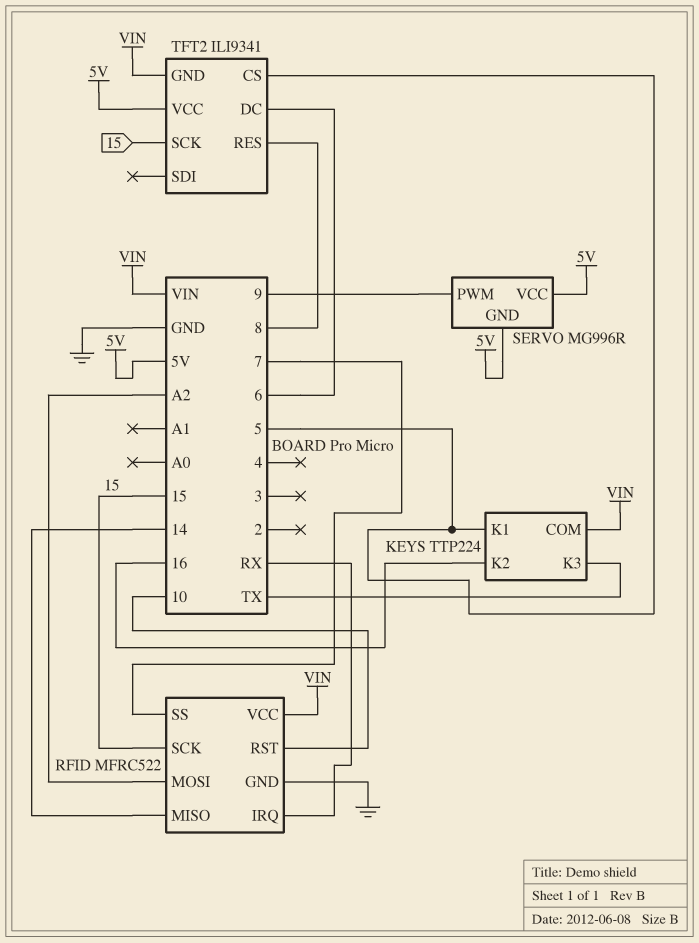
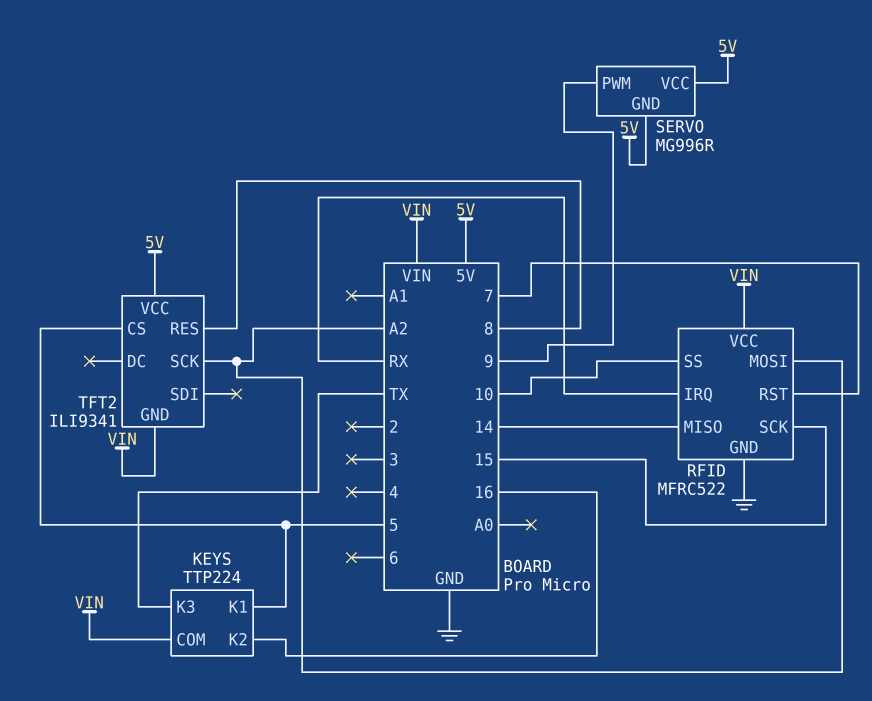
RFID pin RST: 10 -> 7
RFID pin SS: 7 -> 10
TFT2 pin DC: 6 -> none
TFT2 pin SCK: 15 -> A2

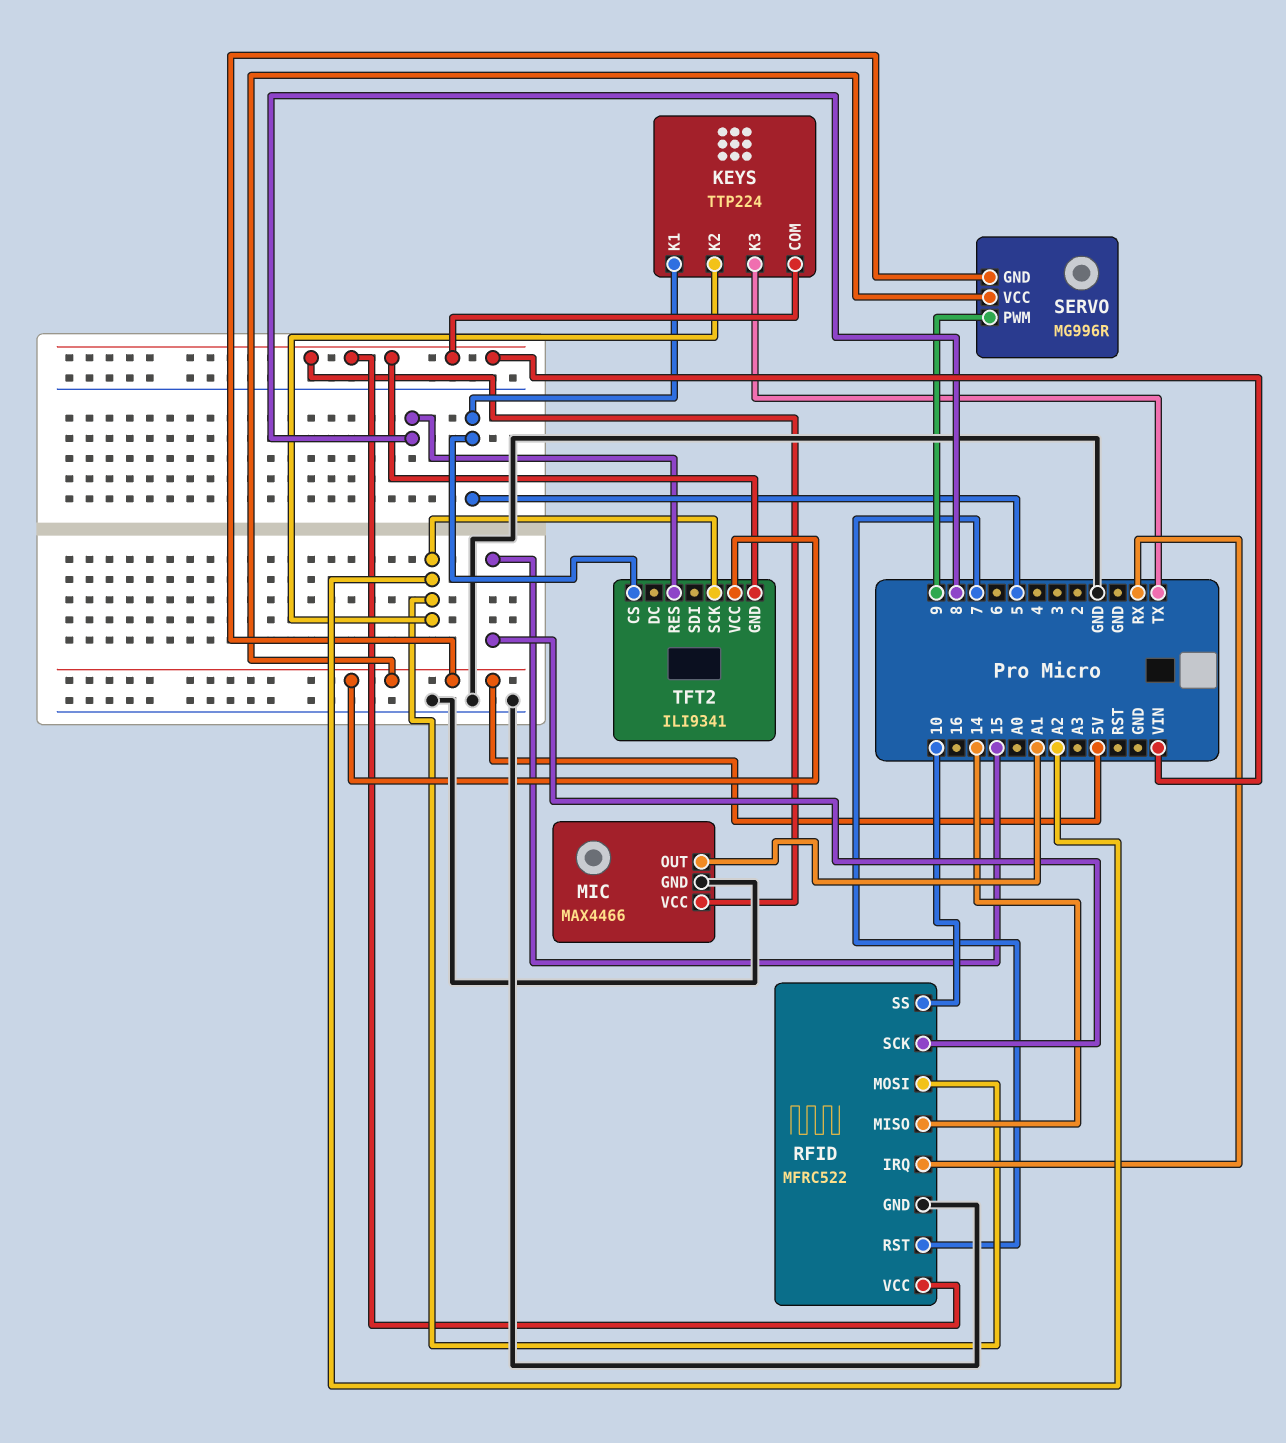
KEYS pin K2: 16 -> A2
MIC: none -> MAX4466
MIC pin GND: none -> GND
MIC pin OUT: none -> A1
MIC pin VCC: none -> VIN

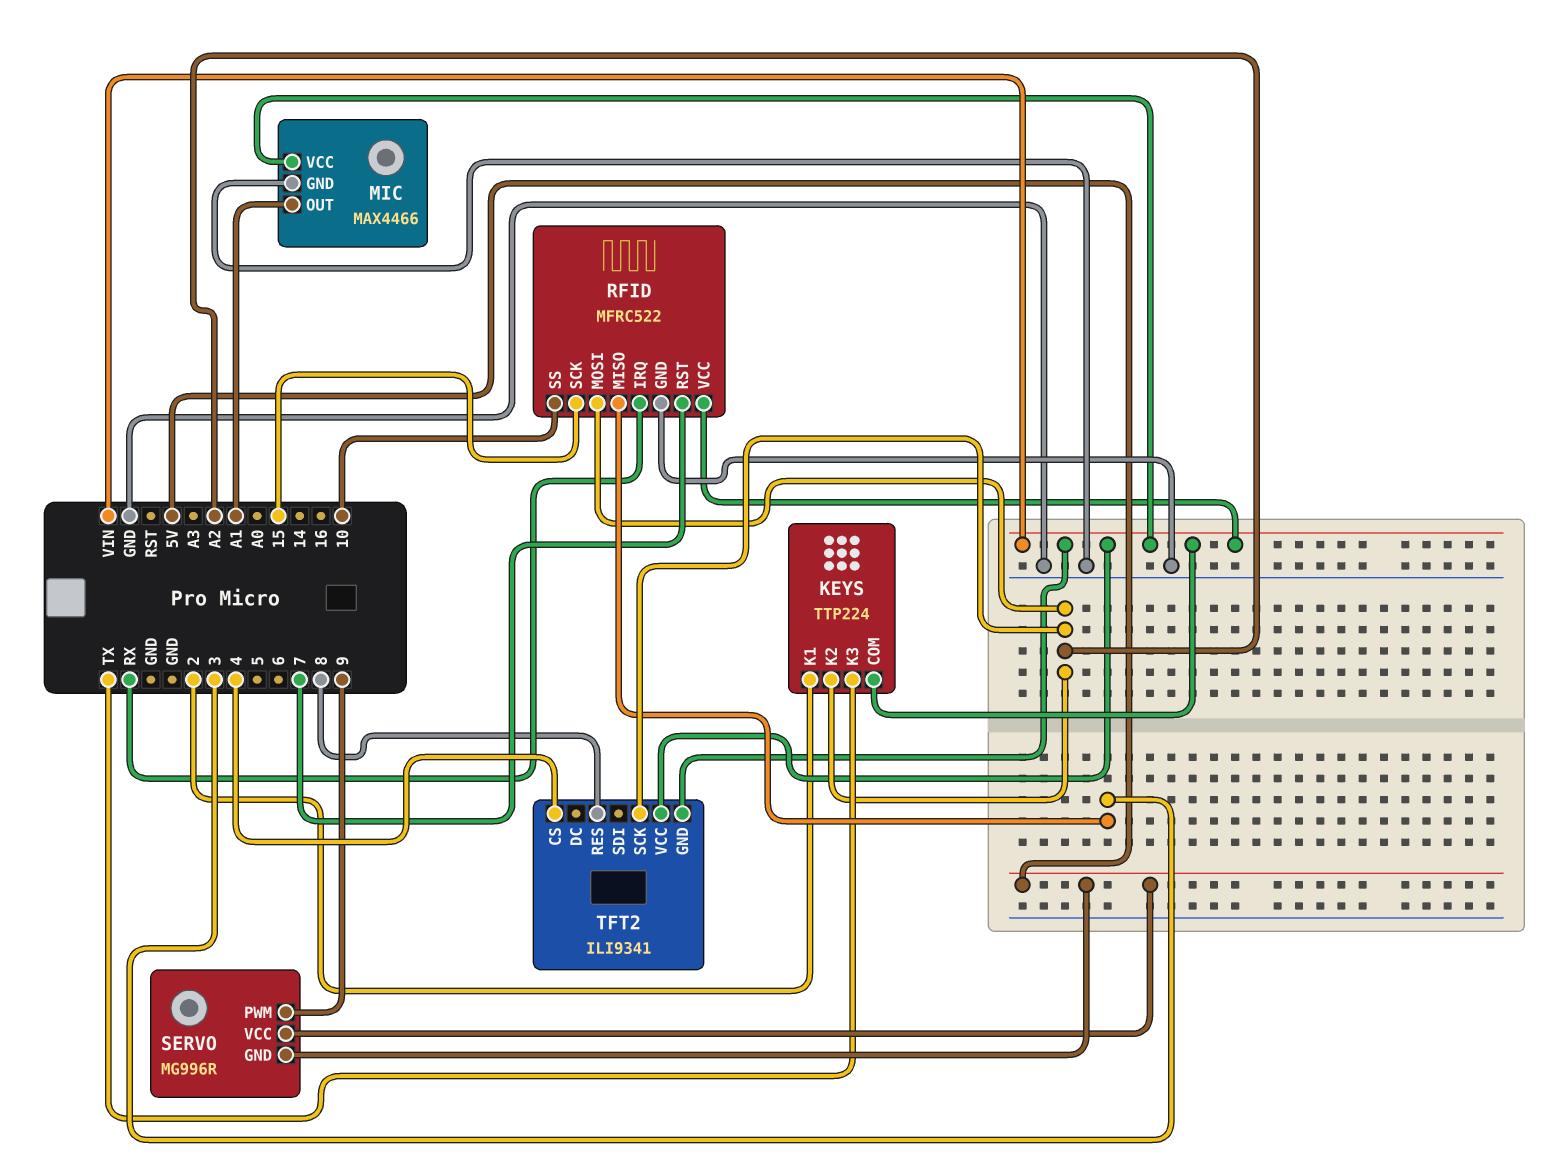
KEYS pin K1: 5 -> 2
RFID pin MISO: 14 -> 3
TFT2 pin CS: 5 -> 4
TFT2 pin VCC: 5V -> VIN

